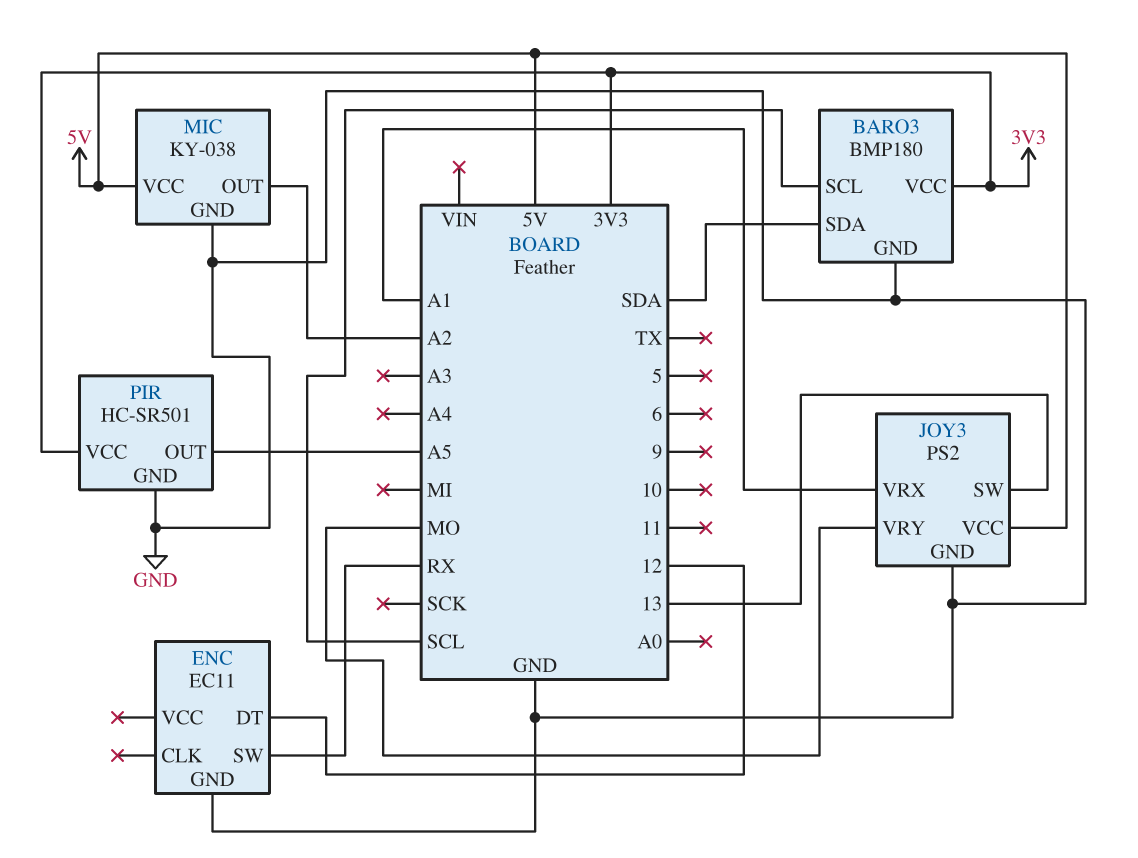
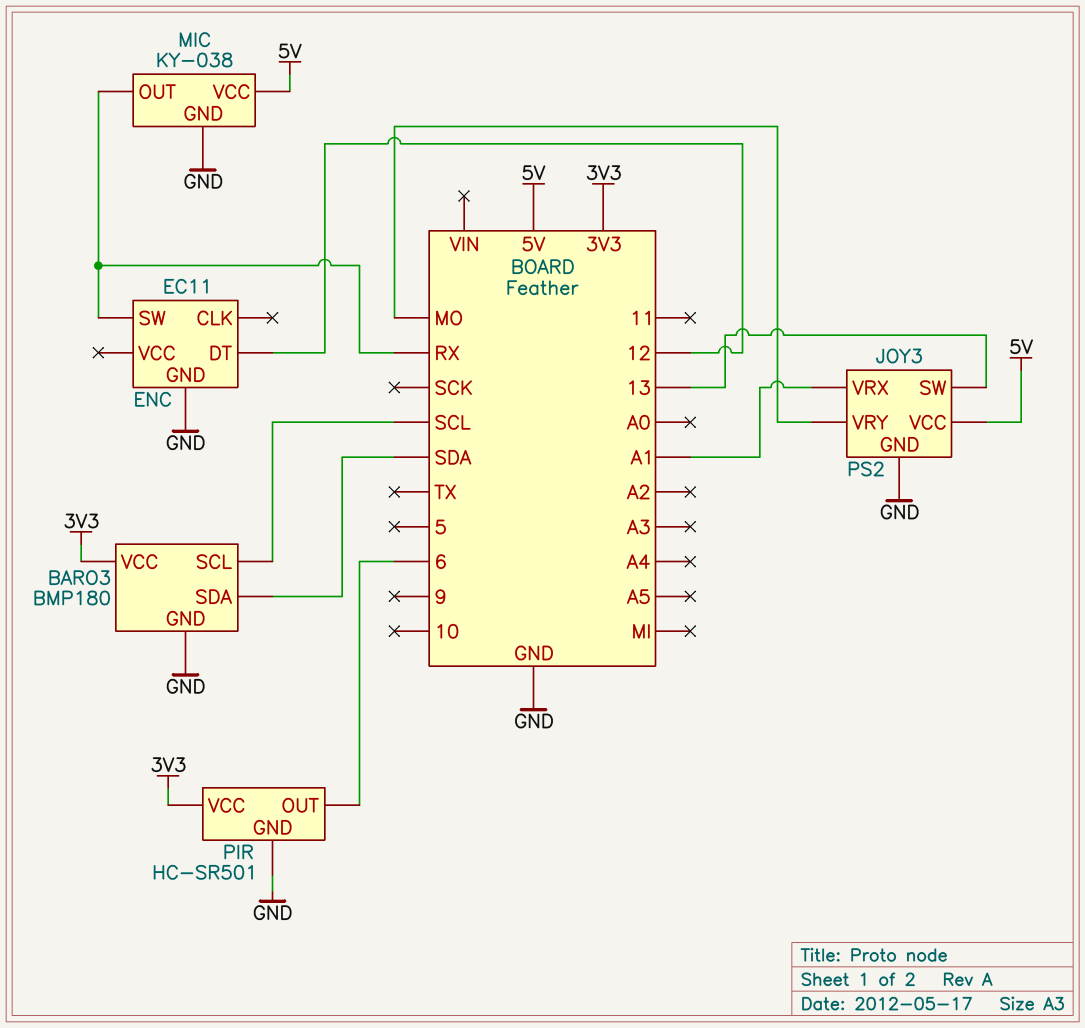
MIC pin OUT: A2 -> RX
PIR pin OUT: A5 -> 6

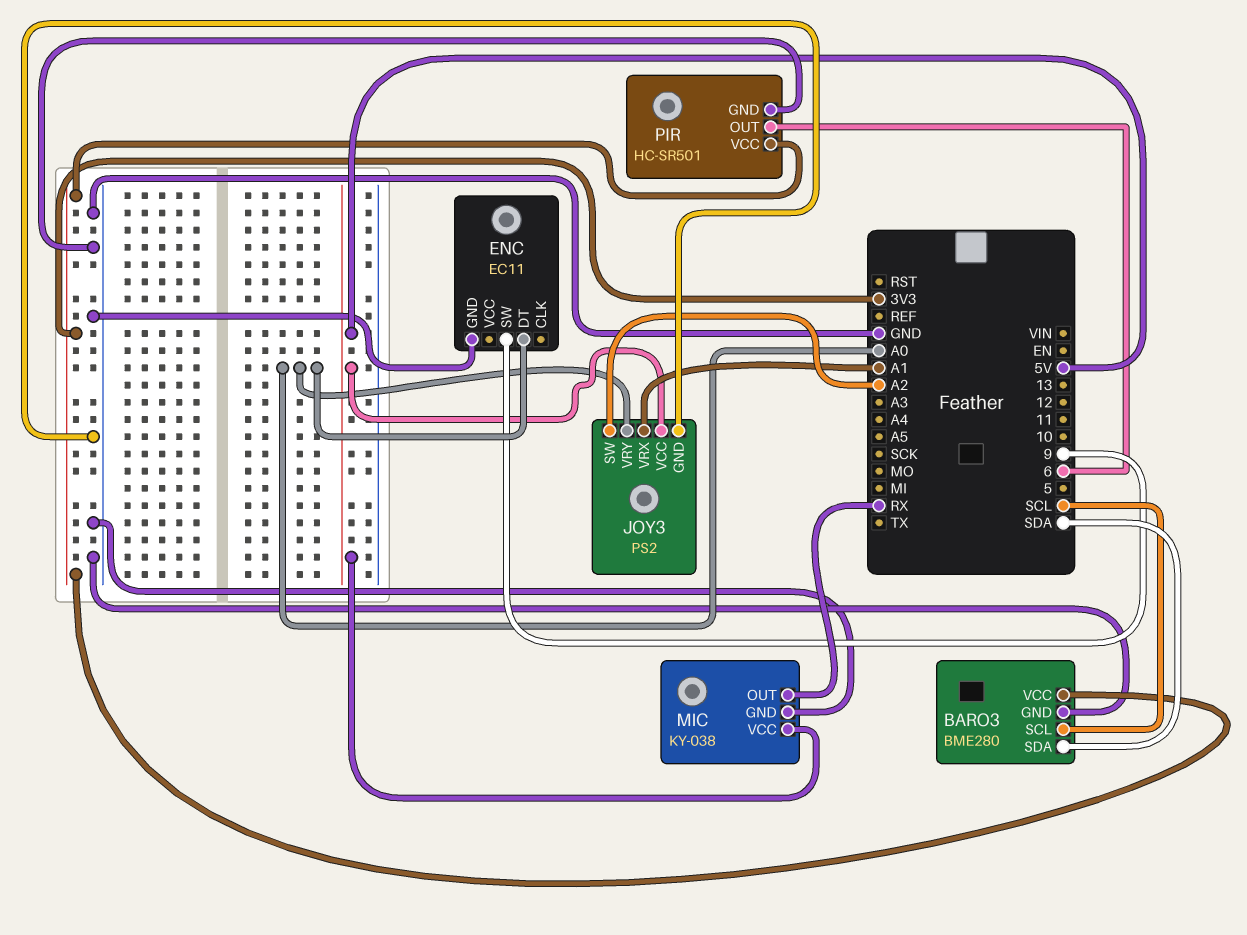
BARO3: BMP180 -> BME280
ENC pin DT: 12 -> A0
ENC pin SW: RX -> 9
JOY3 pin SW: 13 -> A2
JOY3 pin VRY: MO -> A0

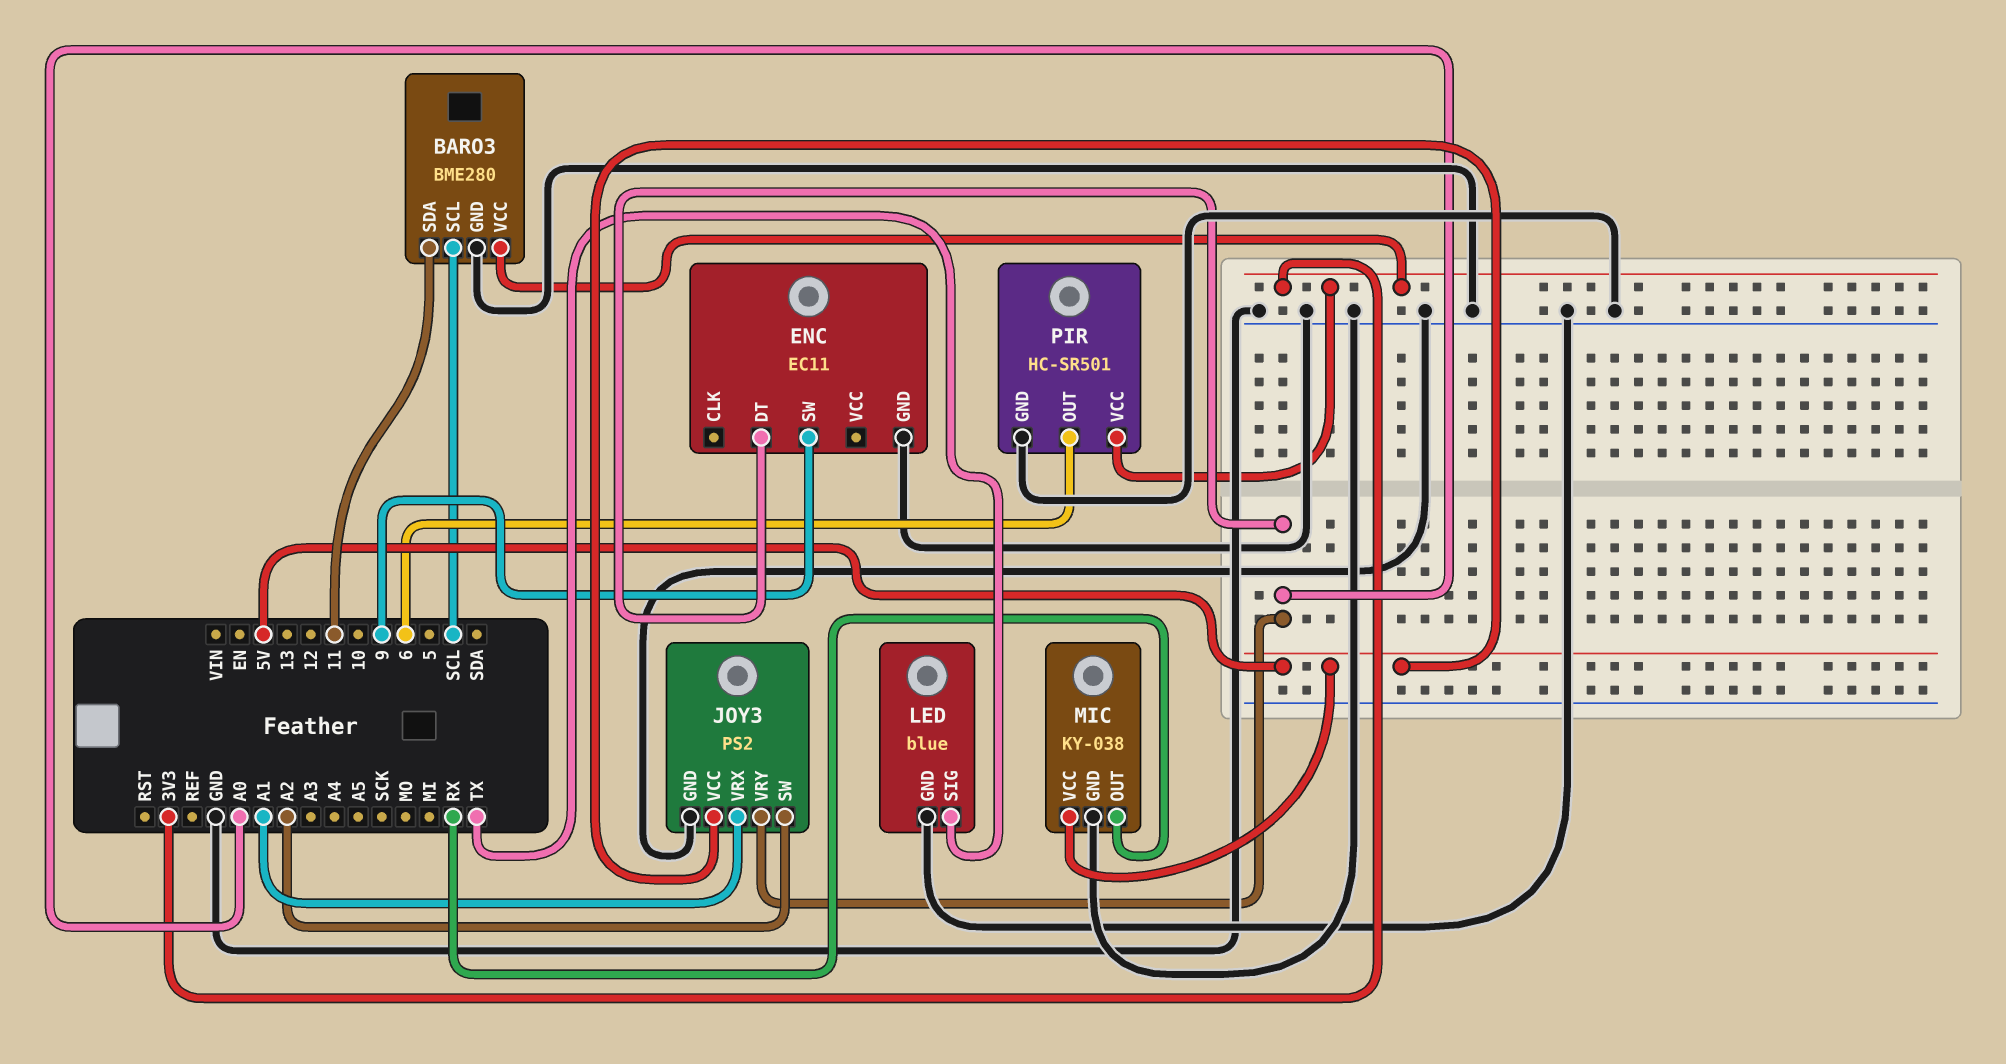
BARO3 pin SDA: SDA -> 11
LED: none -> blue
LED pin GND: none -> GND
LED pin SIG: none -> TX

